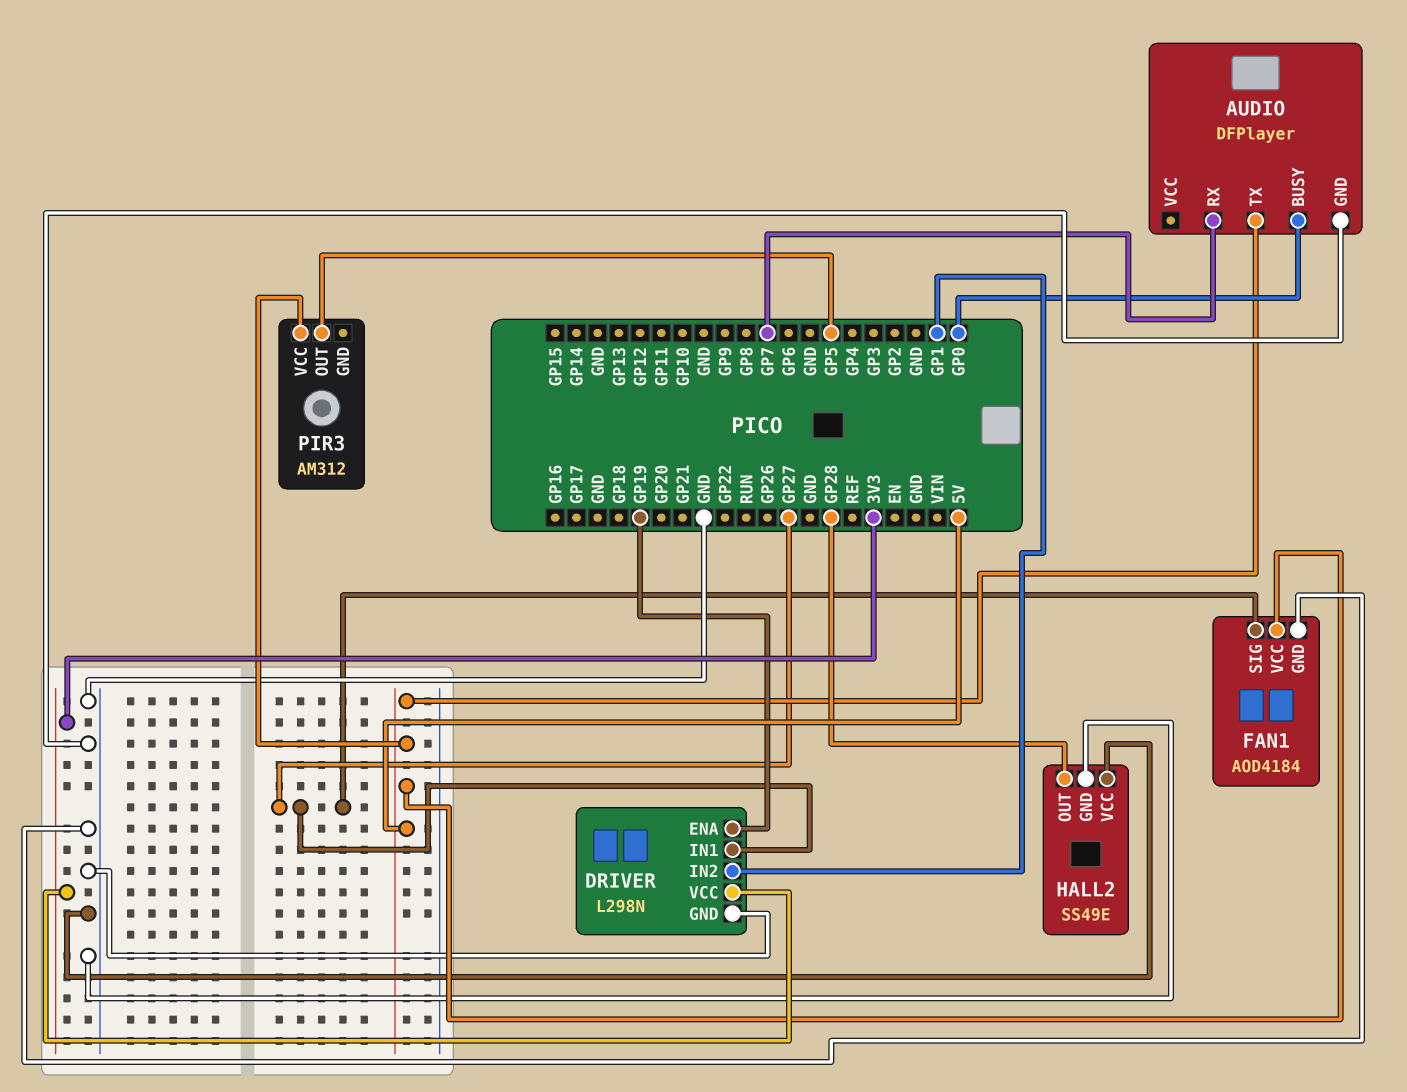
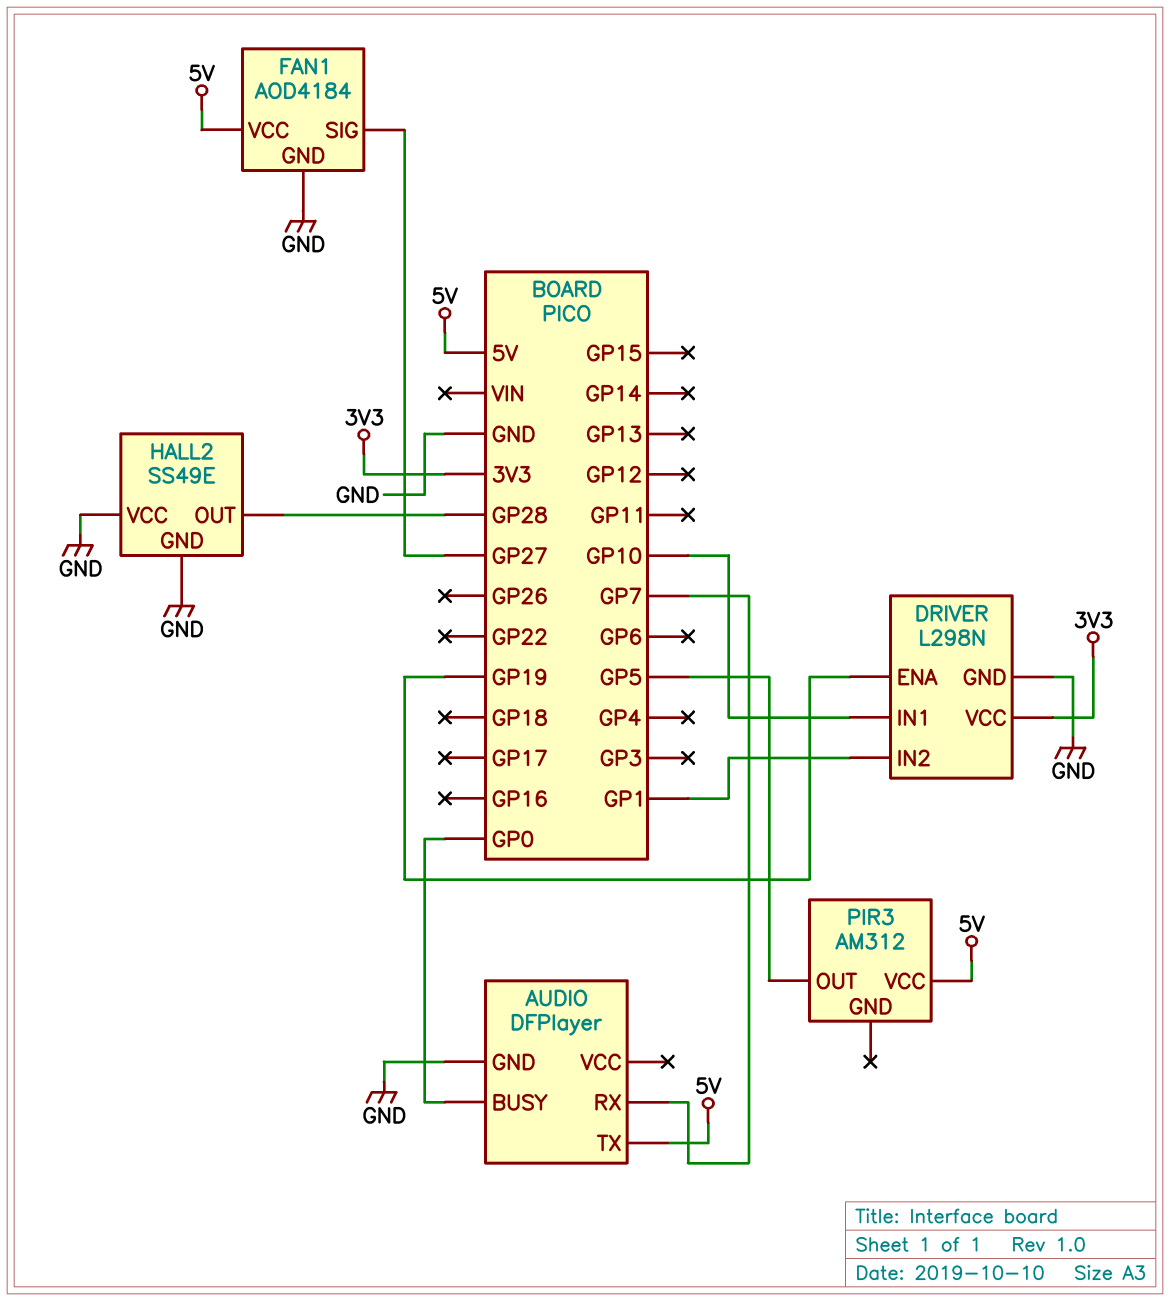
DRIVER pin IN1: GP27 -> GP10

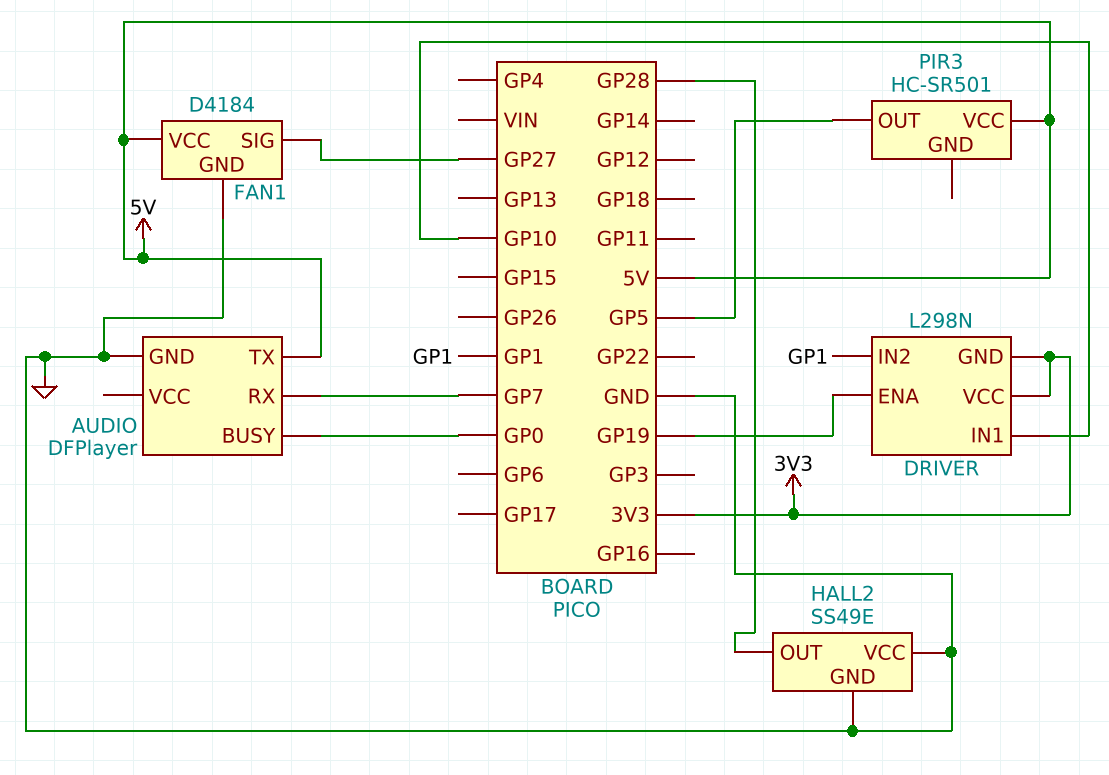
DRIVER pin GND: GND -> 3V3
FAN1: AOD4184 -> D4184
PIR3: AM312 -> HC-SR501

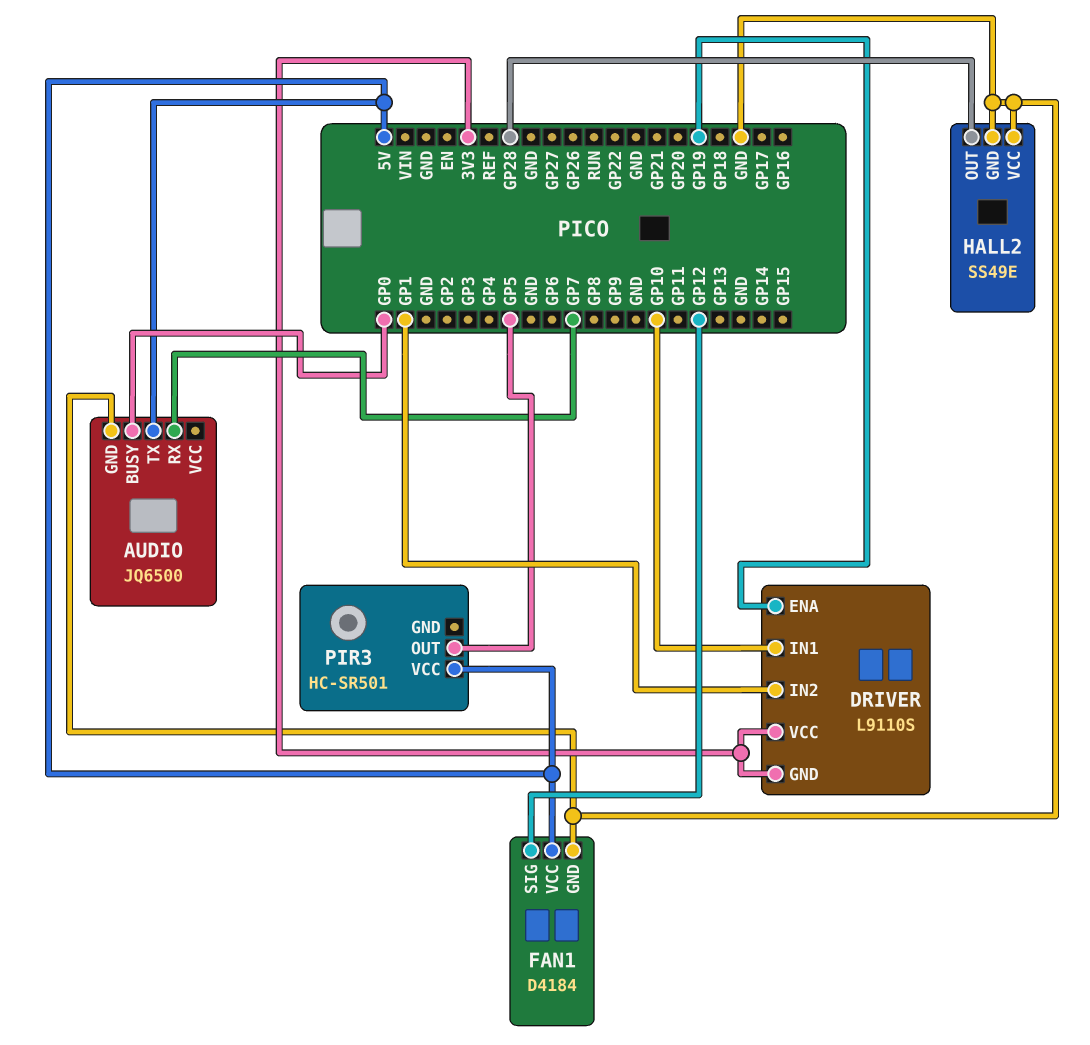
AUDIO: DFPlayer -> JQ6500
DRIVER: L298N -> L9110S
FAN1 pin SIG: GP27 -> GP12

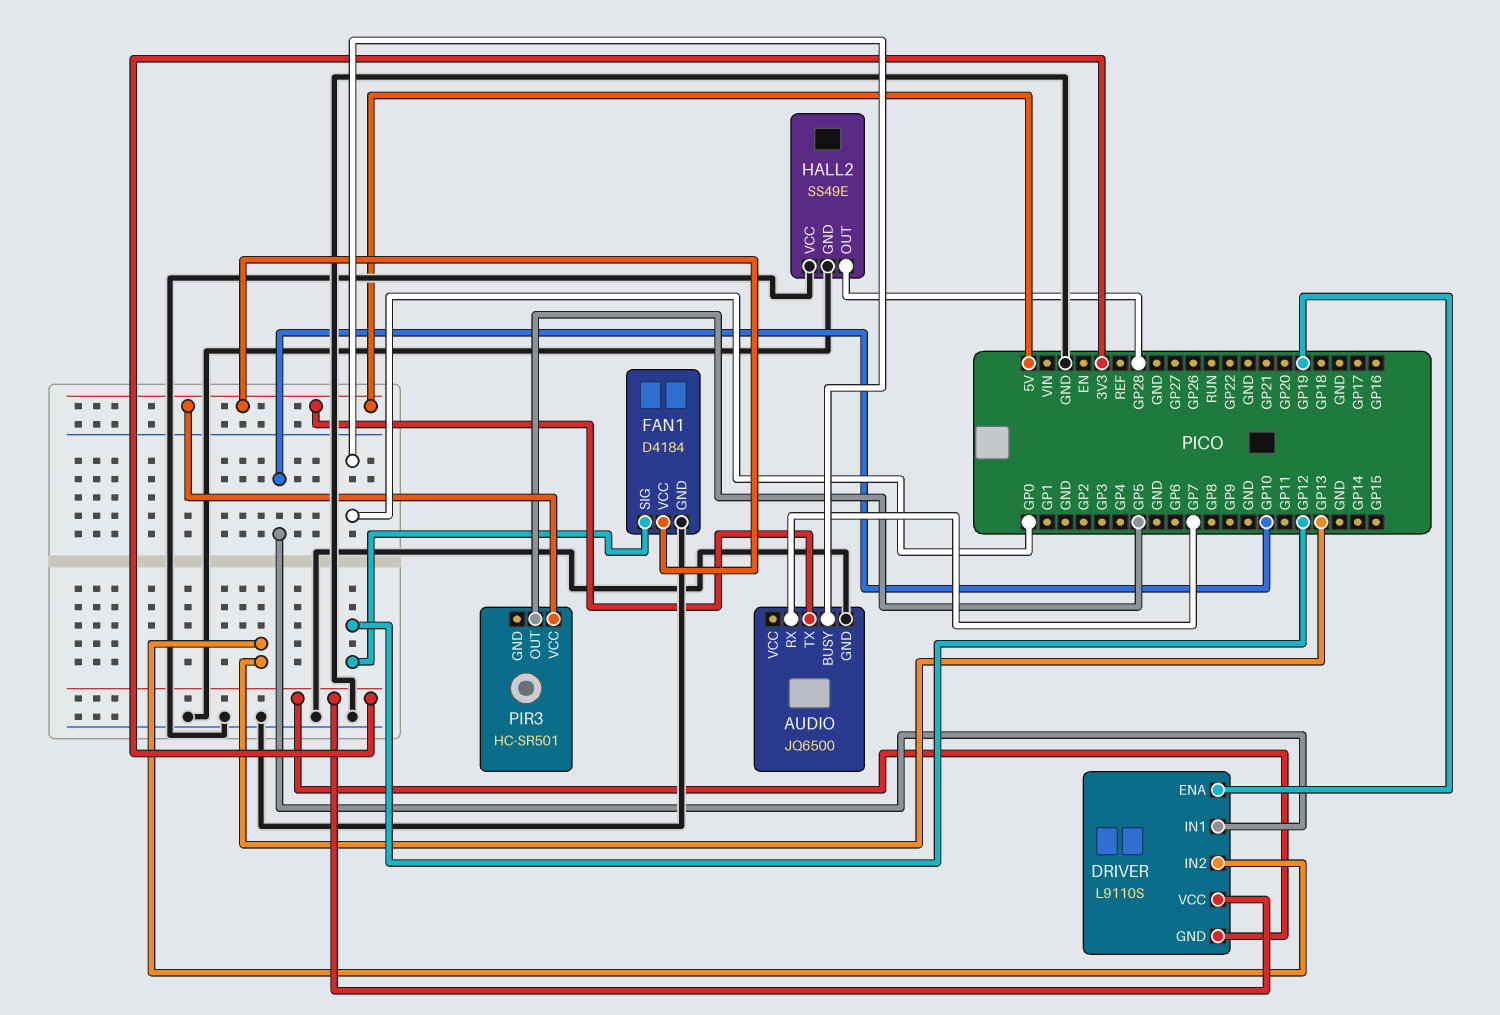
DRIVER pin IN2: GP1 -> GP13

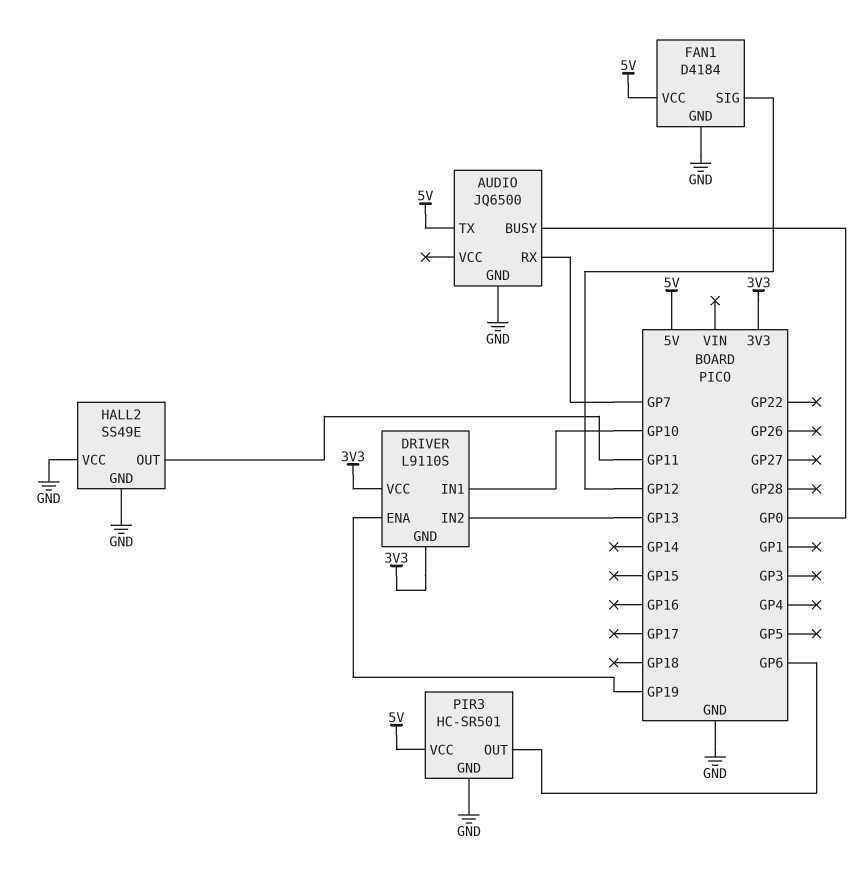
HALL2 pin OUT: GP28 -> GP11
PIR3 pin GND: none -> GND
PIR3 pin OUT: GP5 -> GP6

